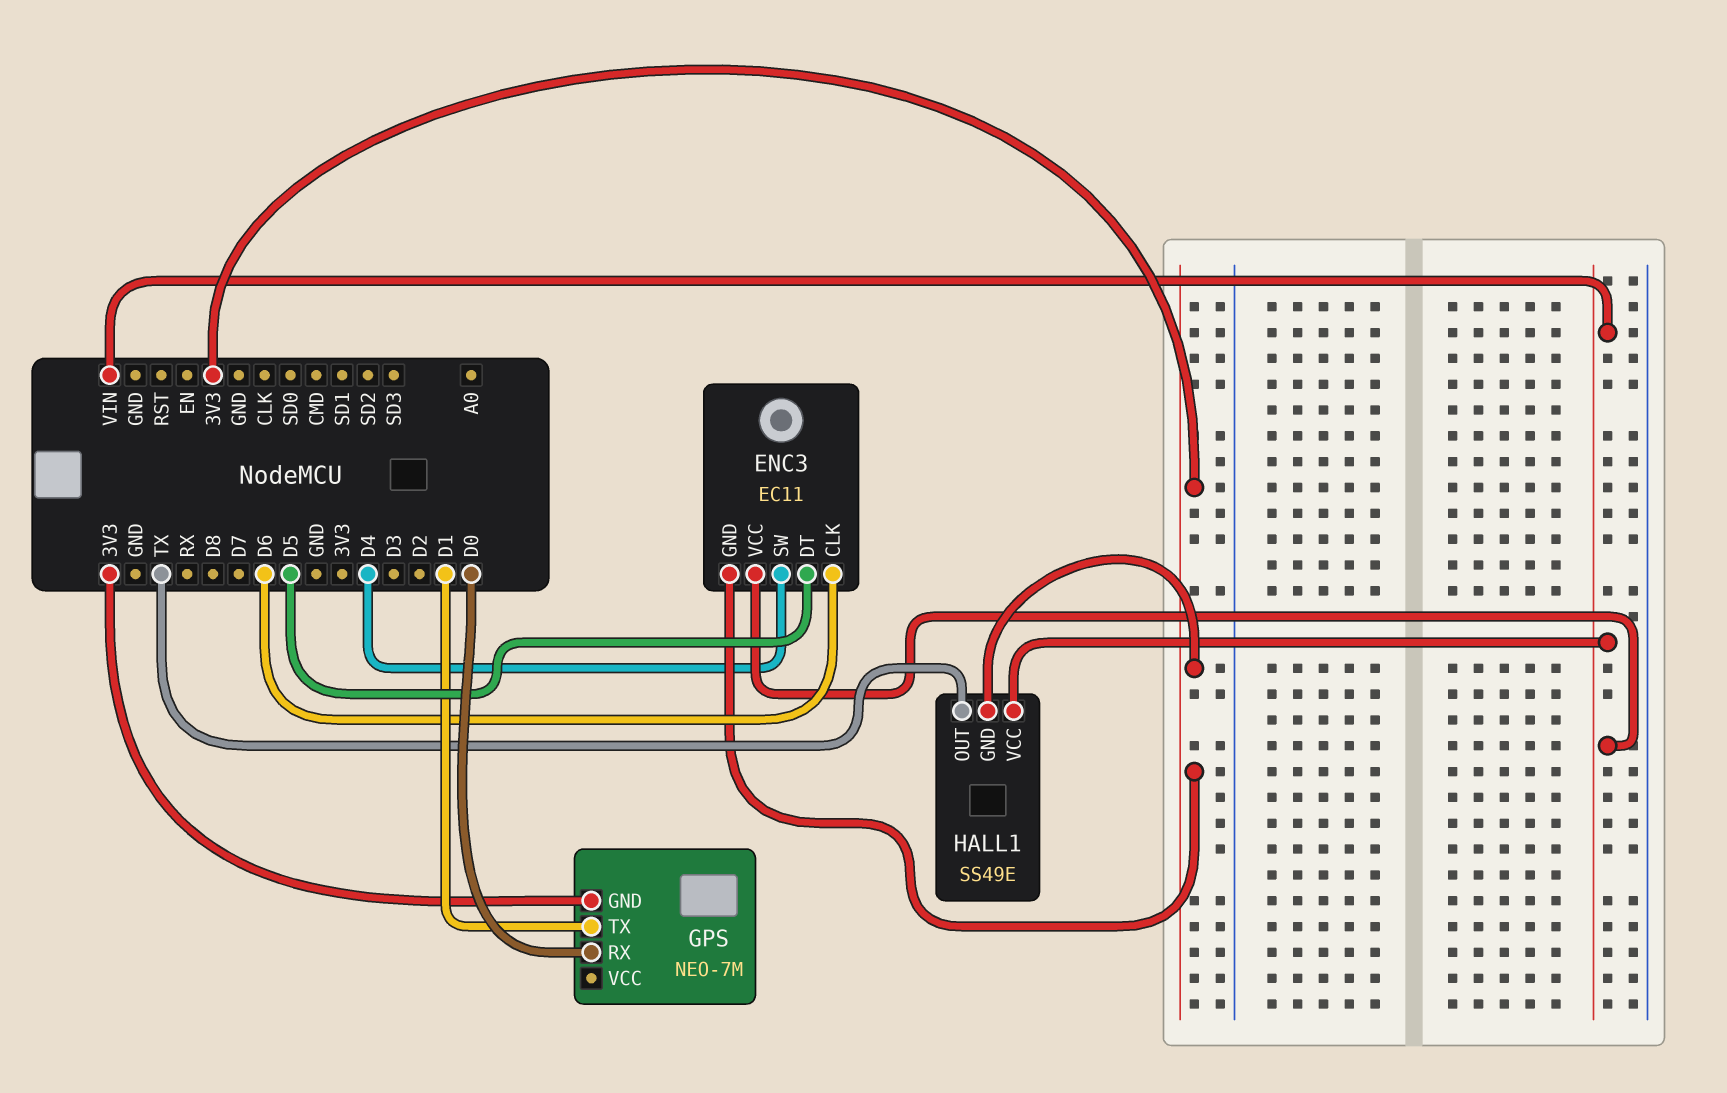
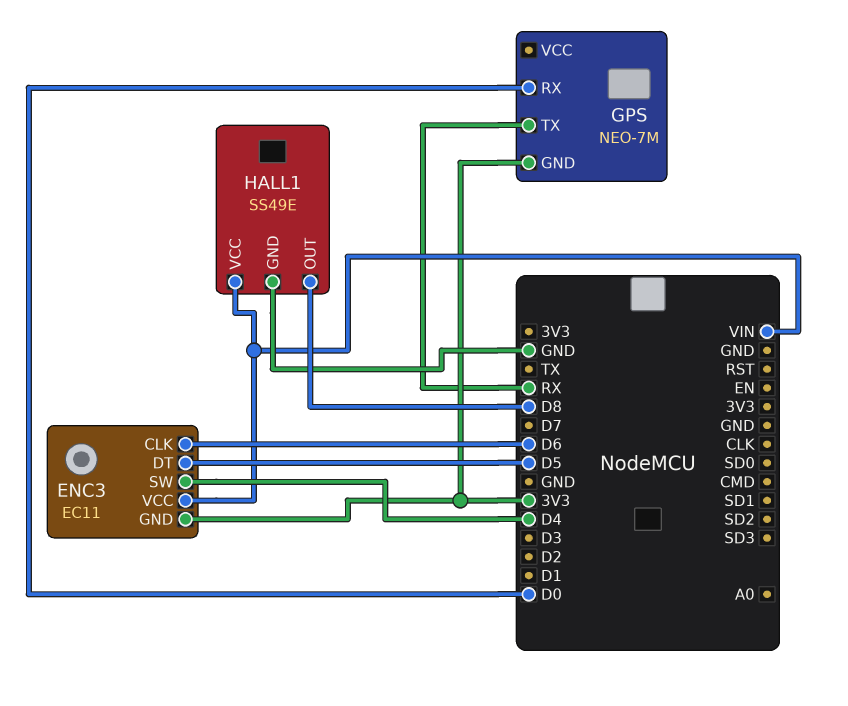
GPS pin TX: D1 -> RX
HALL1 pin GND: 3V3 -> GND
HALL1 pin OUT: TX -> D8

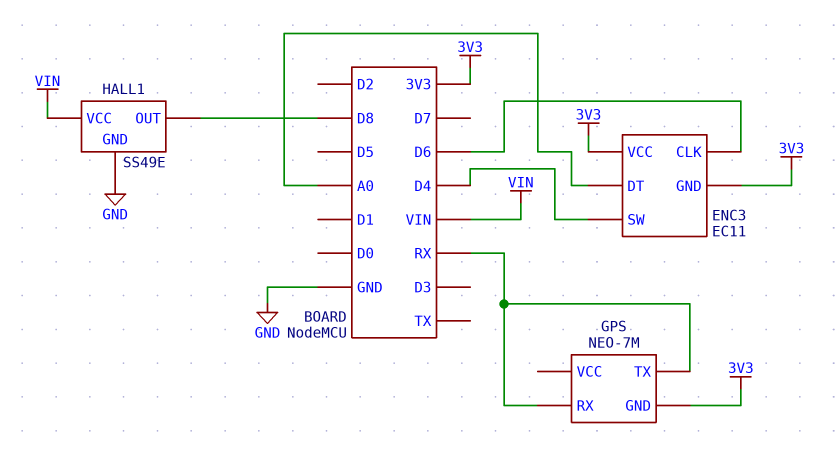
ENC3 pin DT: D5 -> A0
ENC3 pin VCC: VIN -> 3V3
GPS pin RX: D0 -> RX

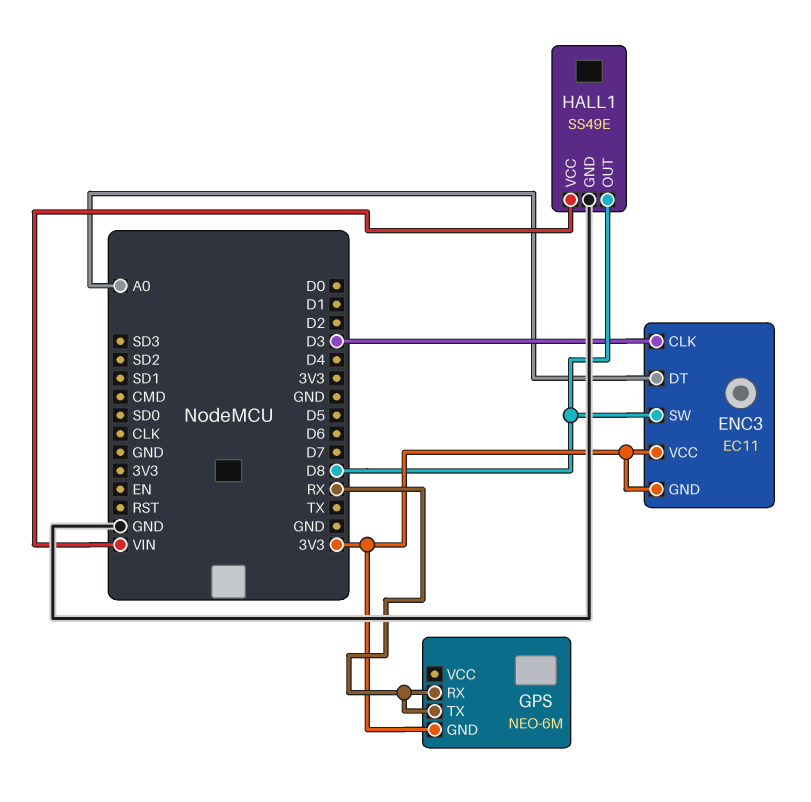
ENC3 pin CLK: D6 -> D3
ENC3 pin SW: D4 -> D8
GPS: NEO-7M -> NEO-6M

